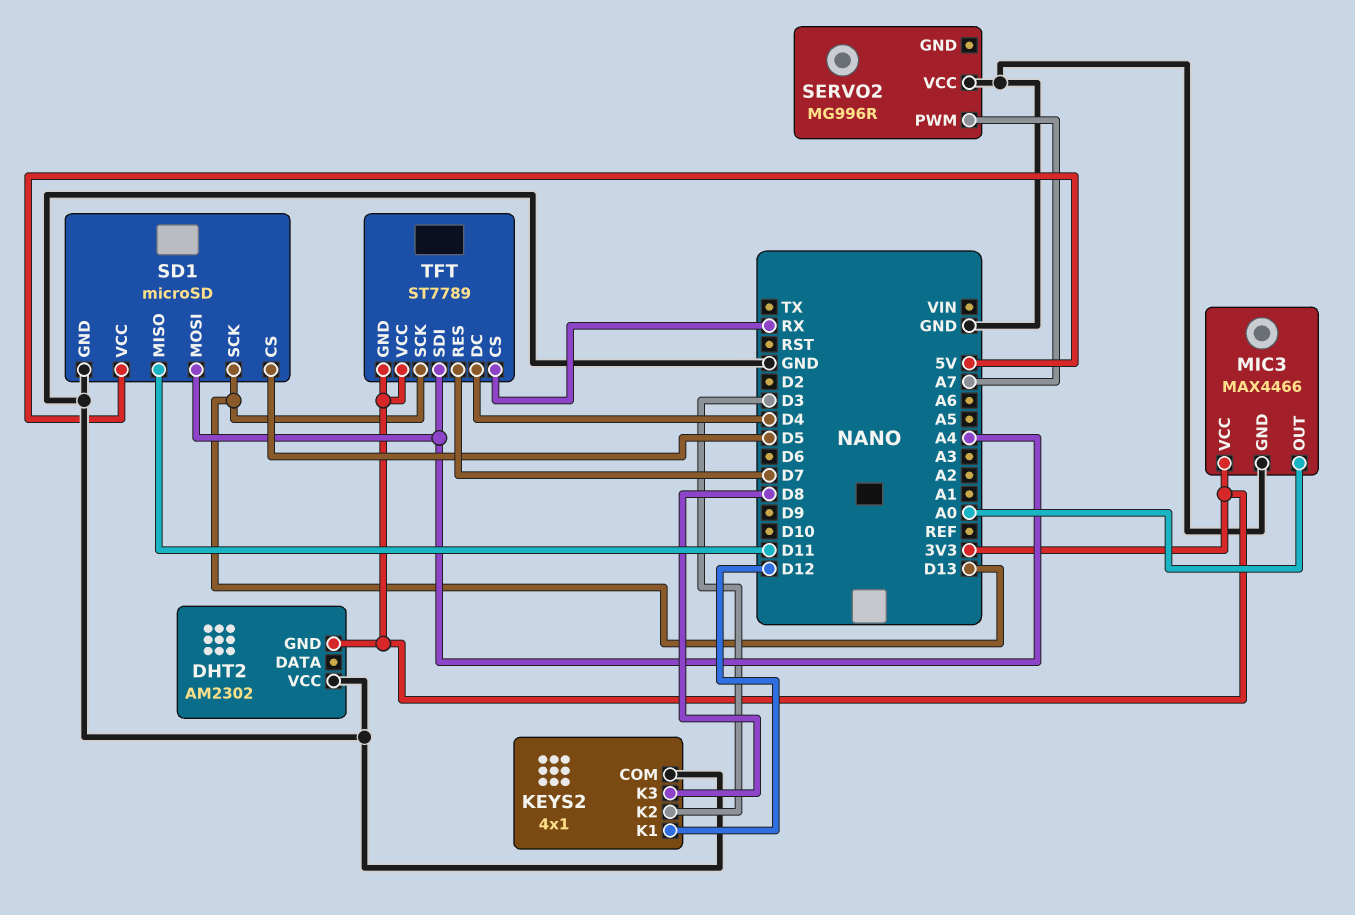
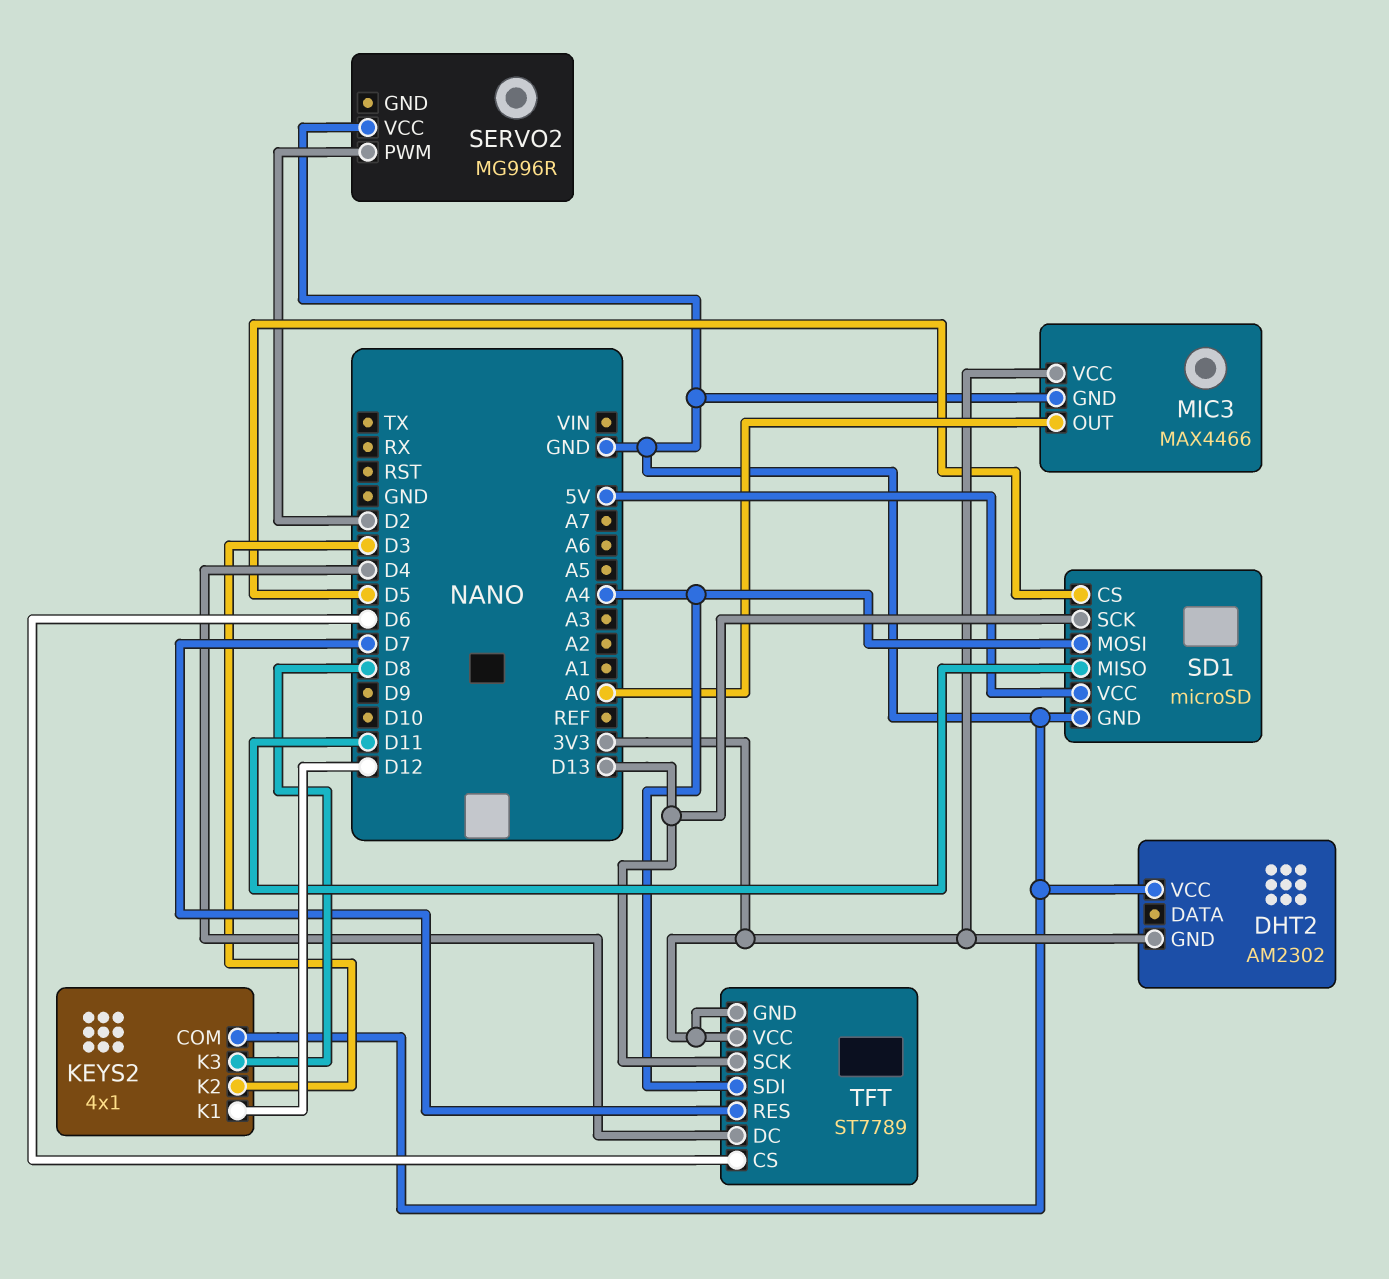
SERVO2 pin PWM: A7 -> D2
TFT pin CS: RX -> D6

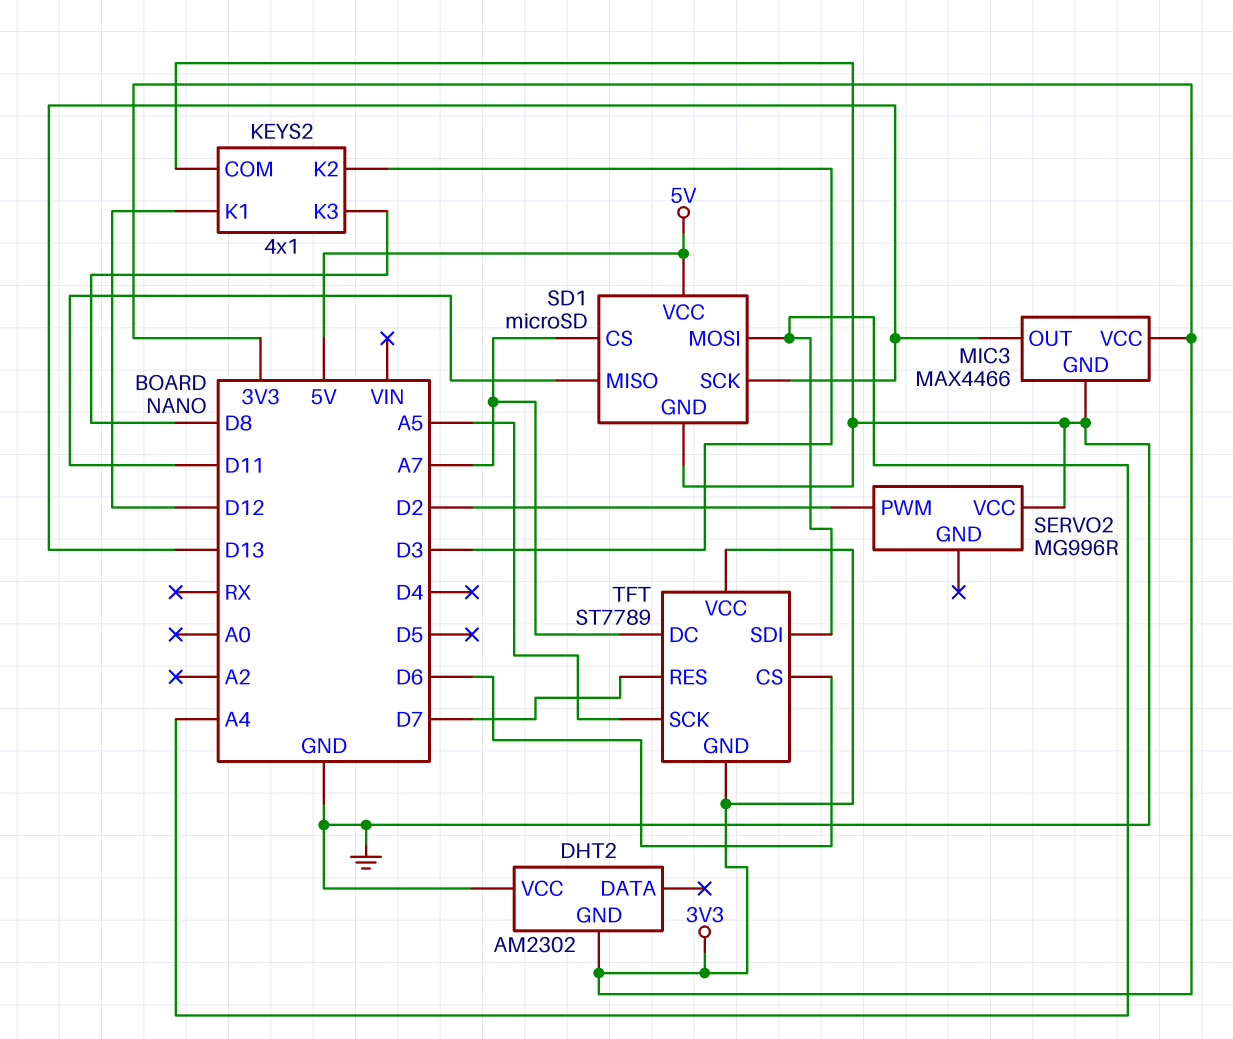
MIC3 pin OUT: A0 -> D13
SD1 pin CS: D5 -> A7
TFT pin DC: D4 -> A7
TFT pin SCK: D13 -> A5

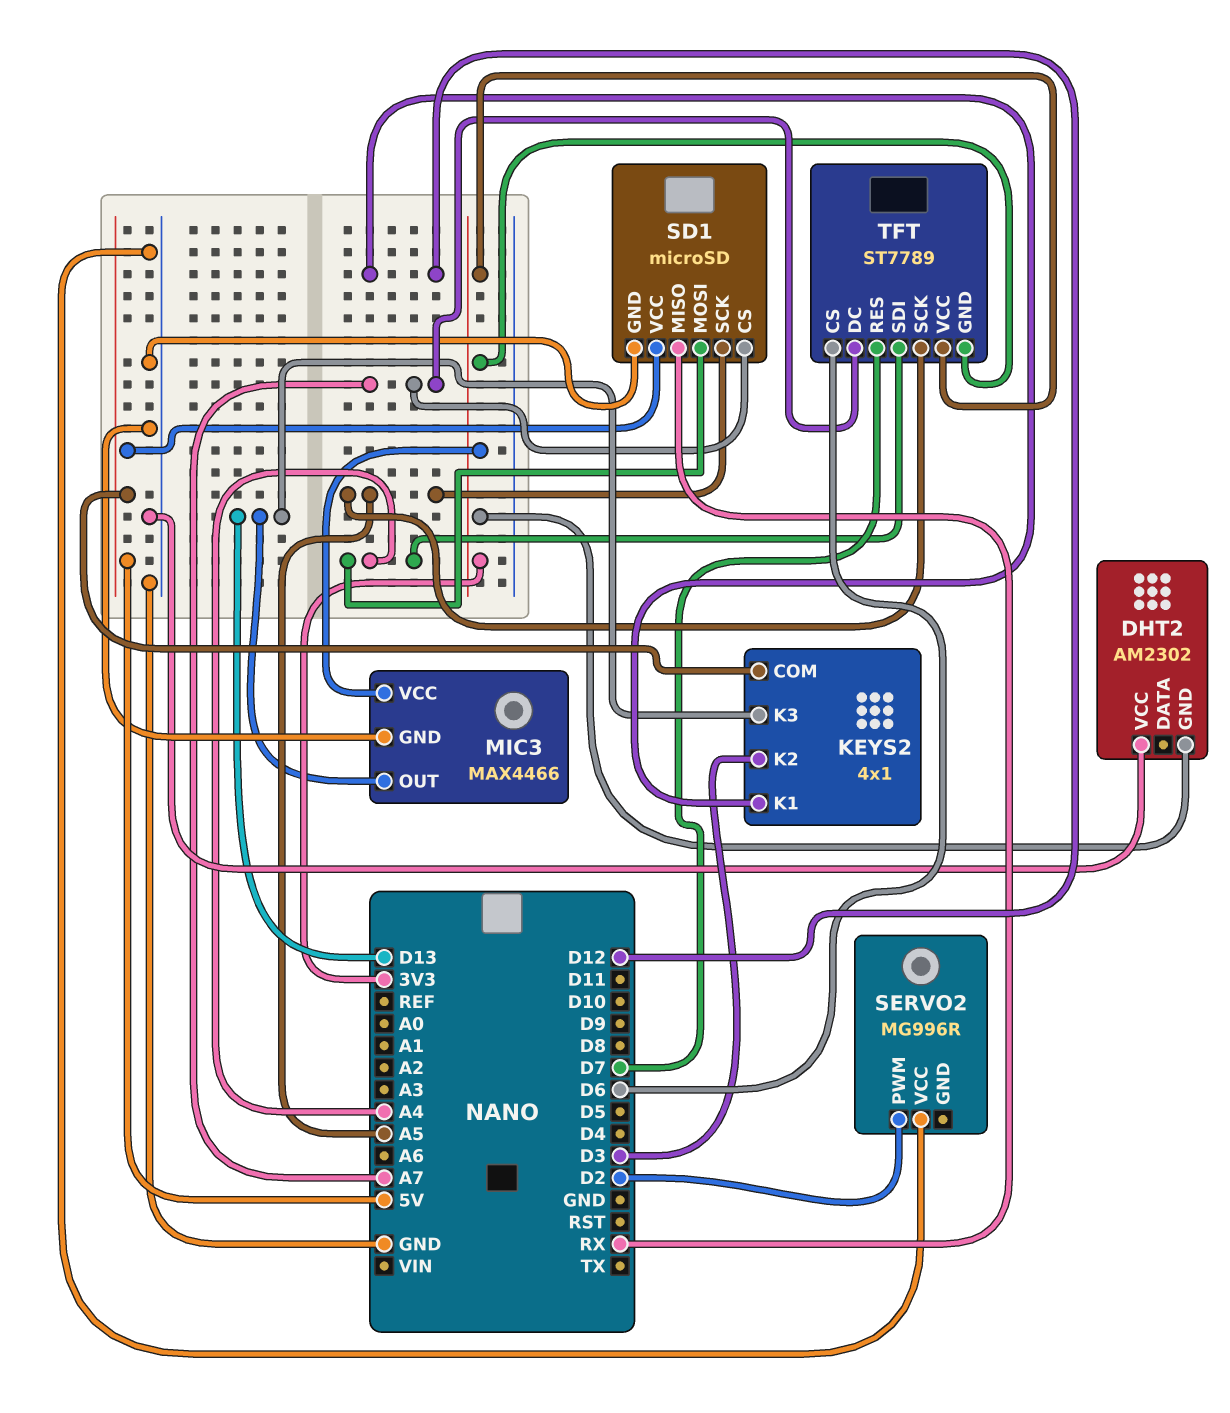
KEYS2 pin COM: GND -> 5V
KEYS2 pin K3: D8 -> D13
SD1 pin MISO: D11 -> RX
SD1 pin SCK: D13 -> A5

